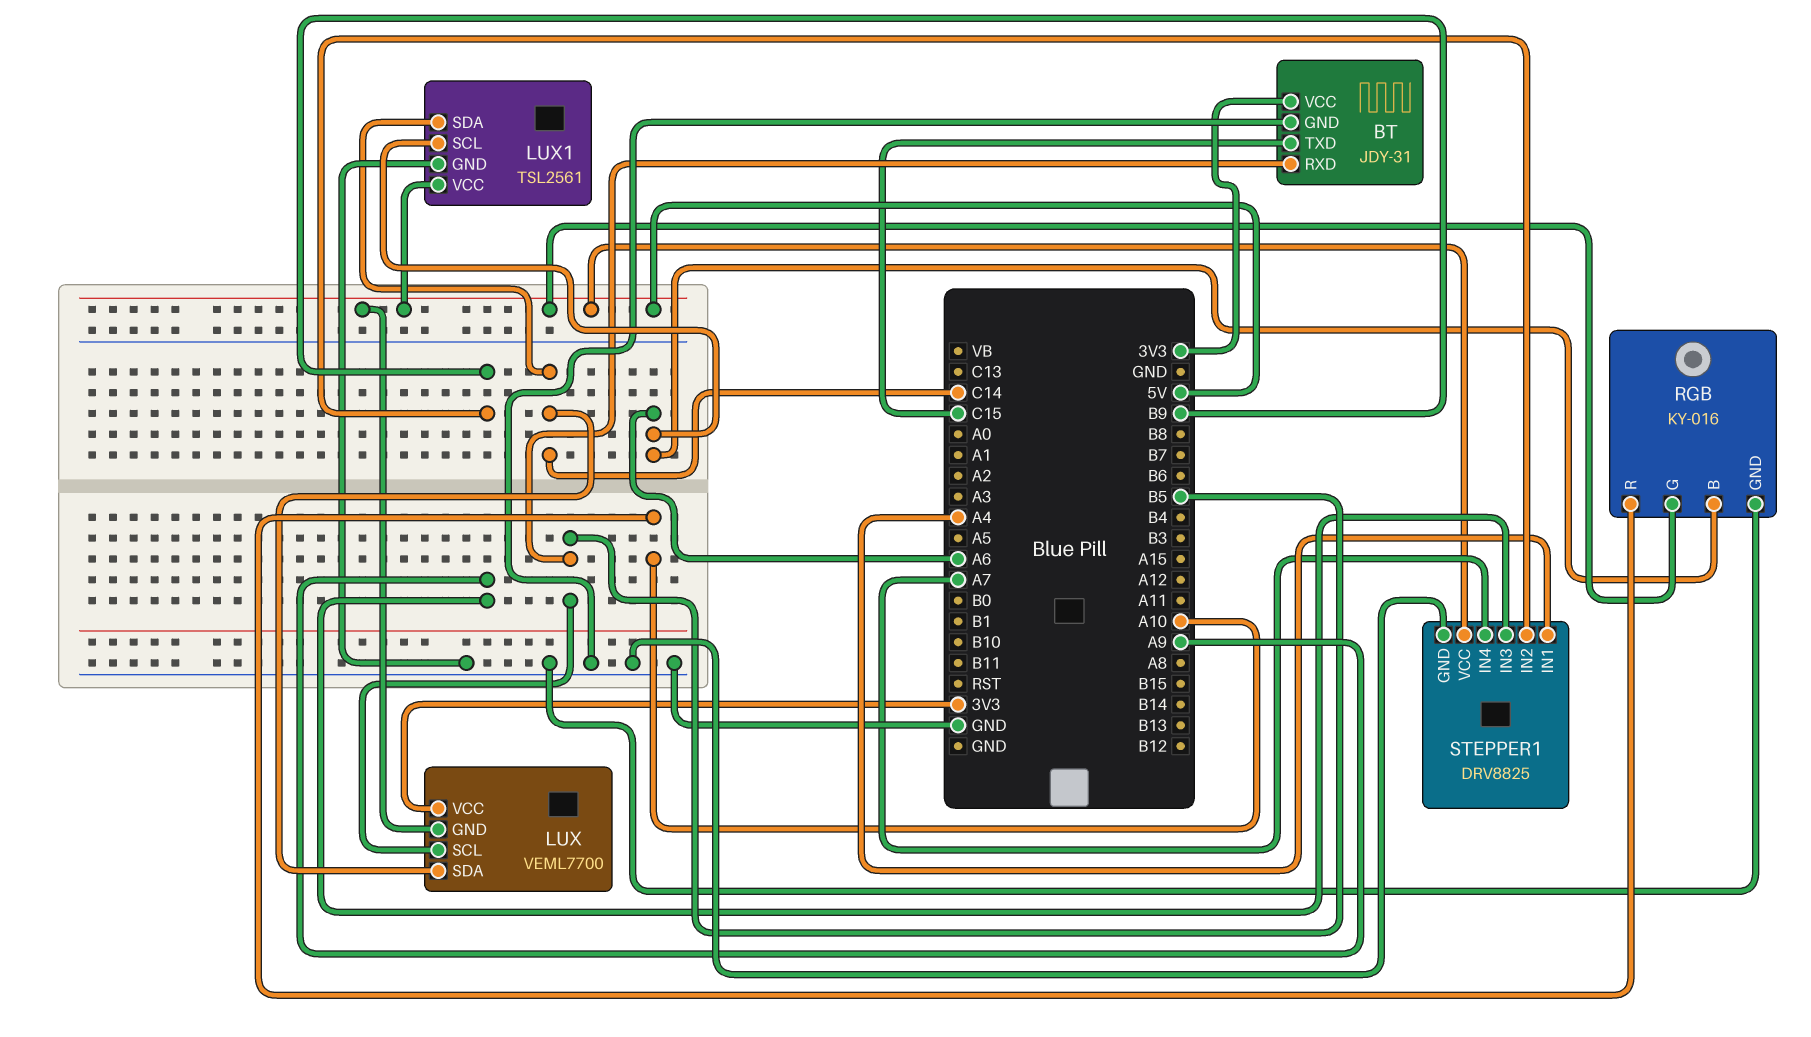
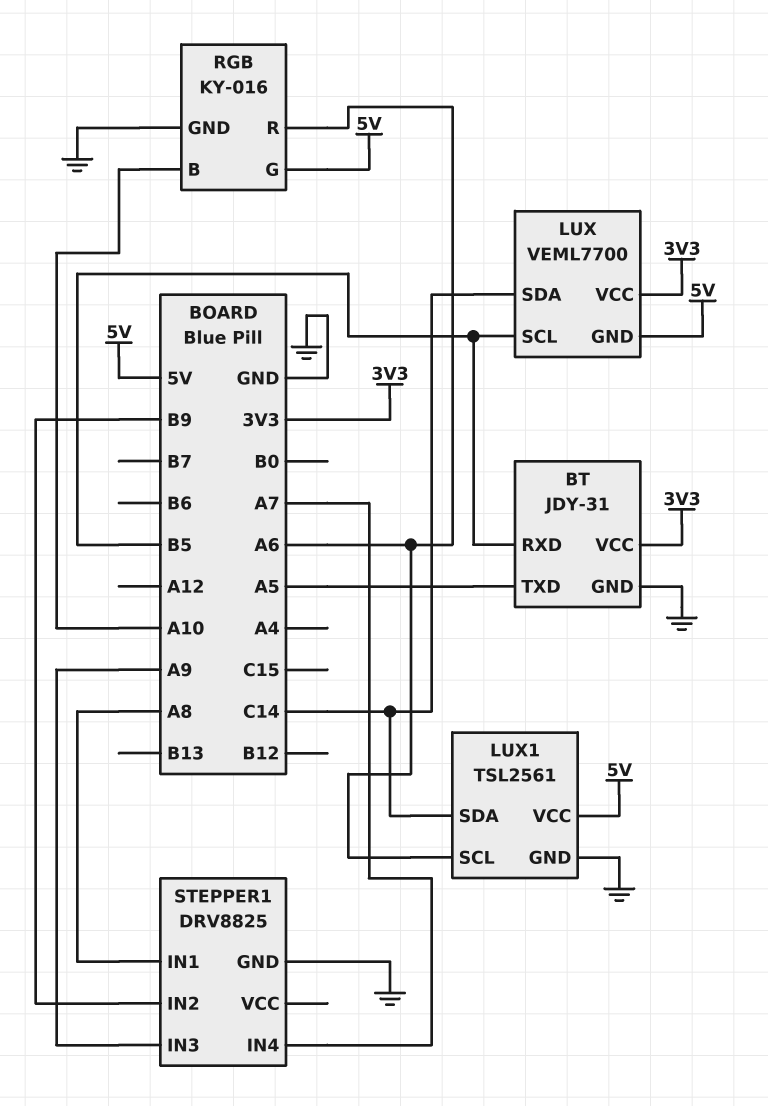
BT pin TXD: C15 -> A5
RGB pin B: A6 -> A10
RGB pin R: A10 -> A6
STEPPER1 pin IN1: A4 -> A8
STEPPER1 pin VCC: 5V -> none

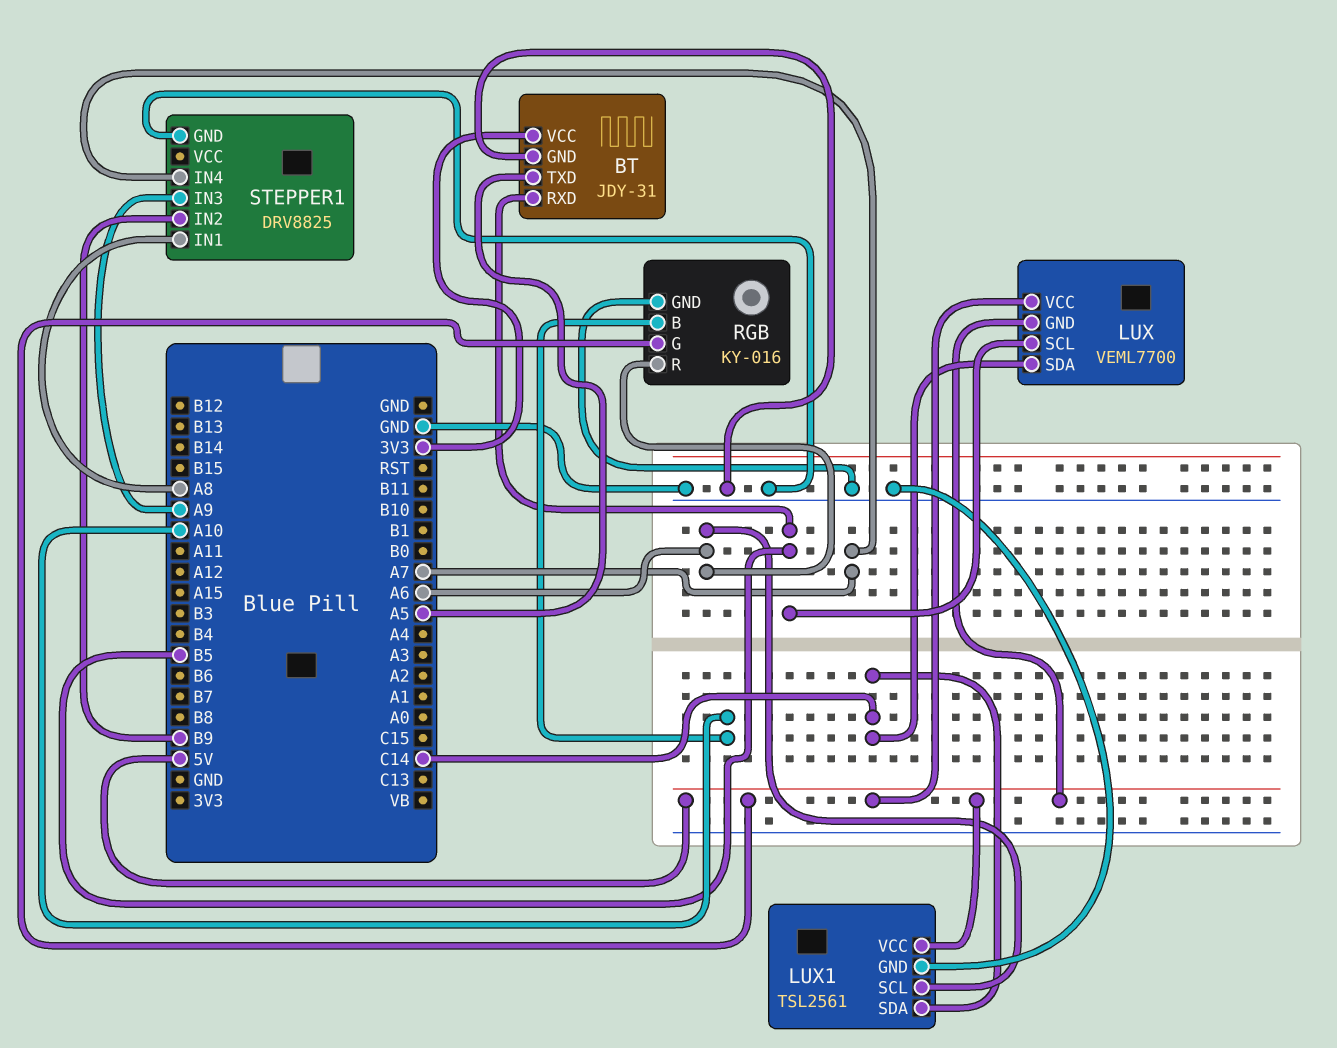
LUX pin VCC: 3V3 -> 5V

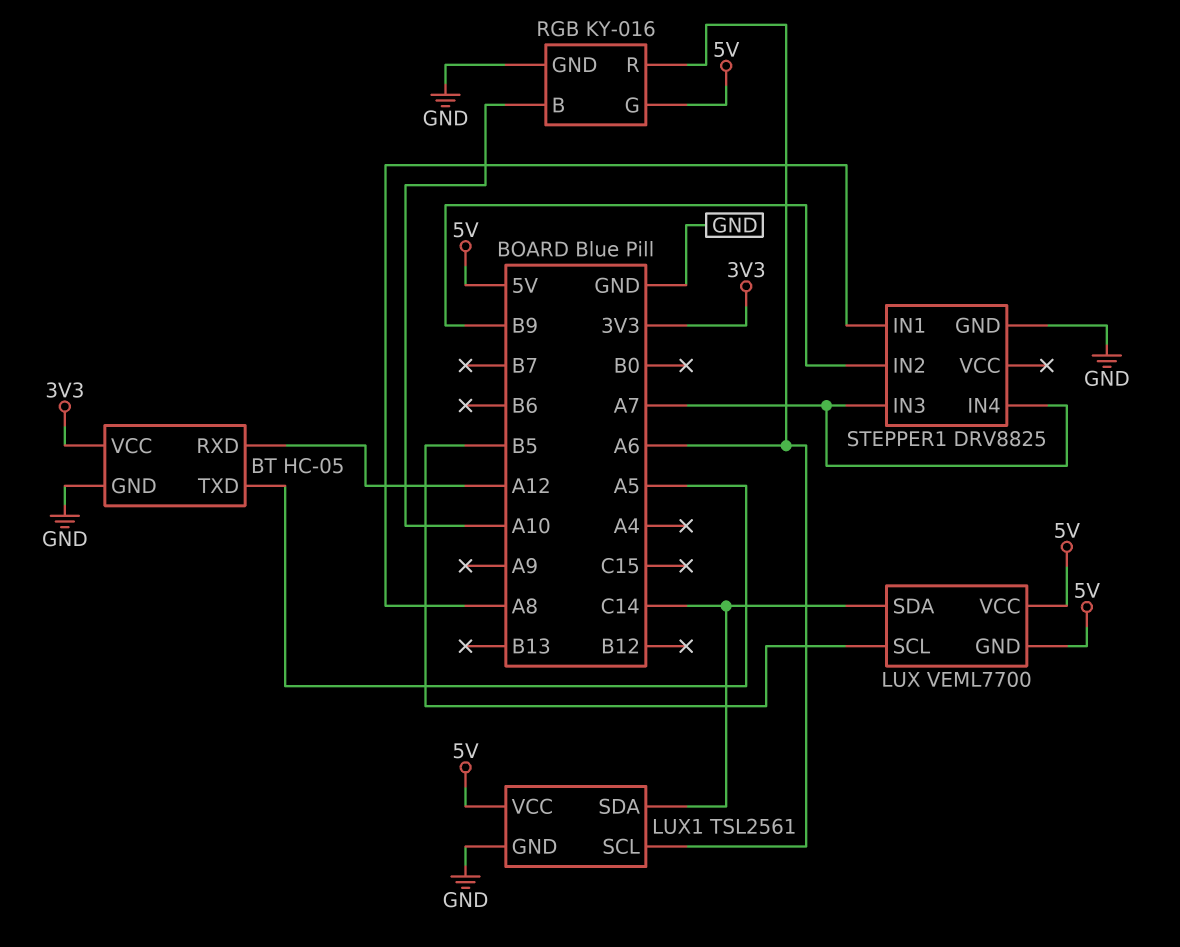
BT: JDY-31 -> HC-05
BT pin RXD: B5 -> A12
STEPPER1 pin IN3: A9 -> A7

